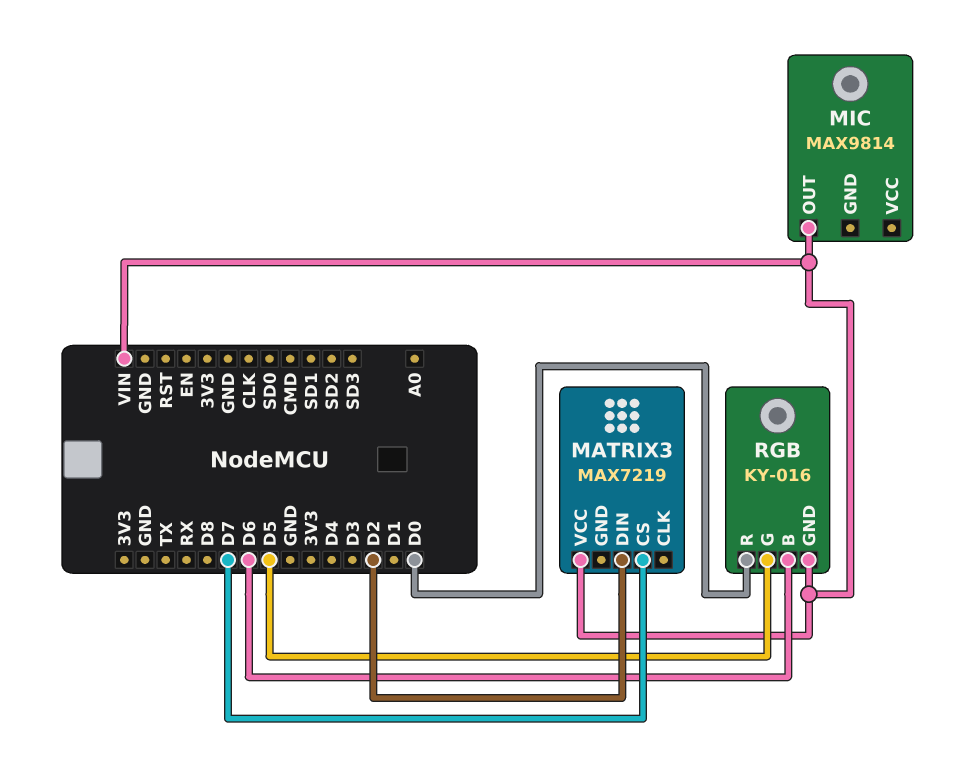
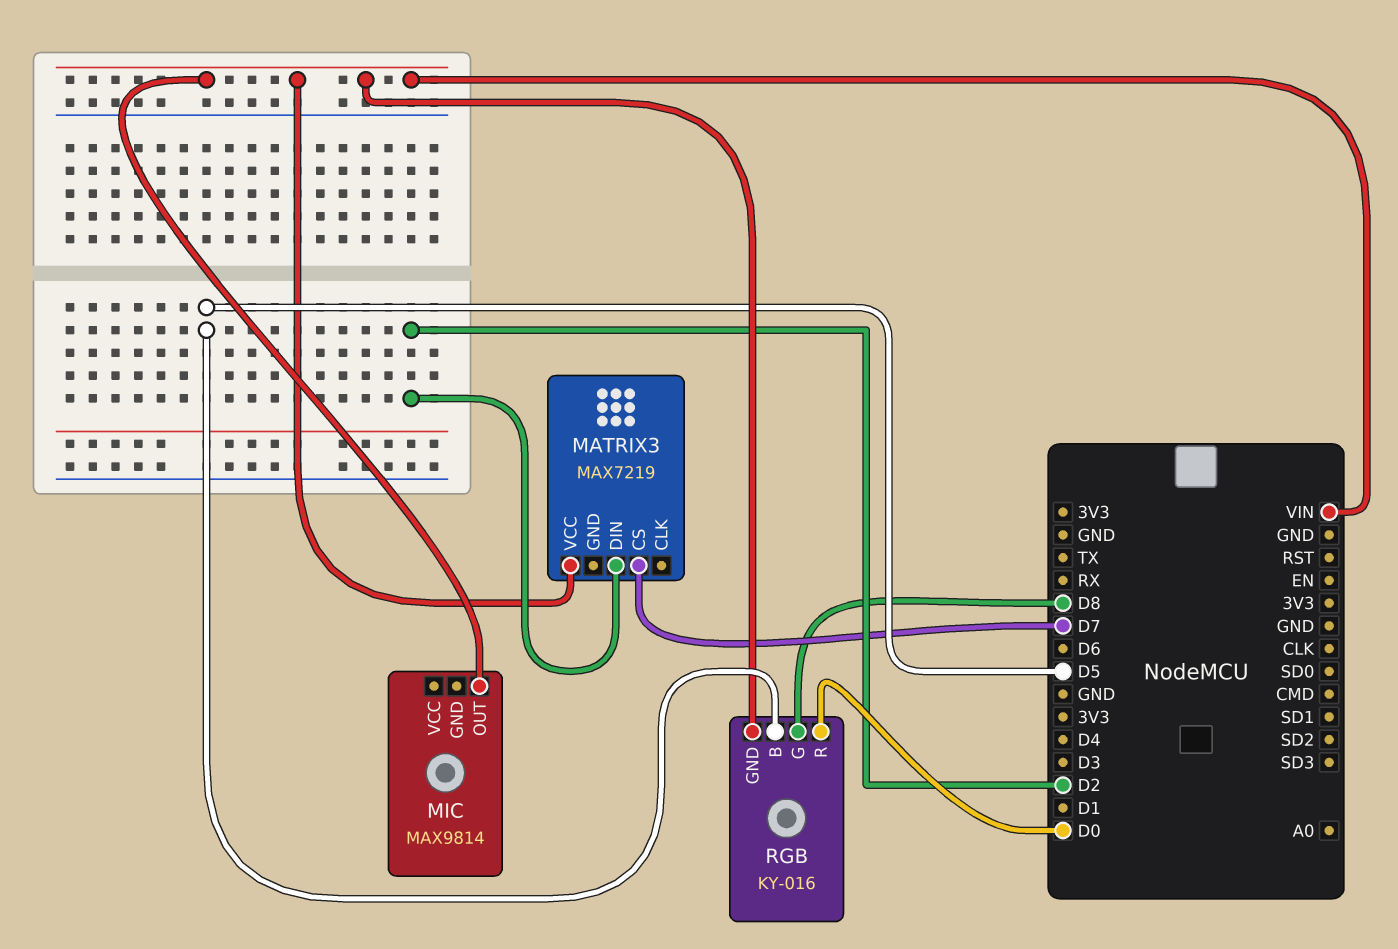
RGB pin B: D6 -> D5
RGB pin G: D5 -> D8

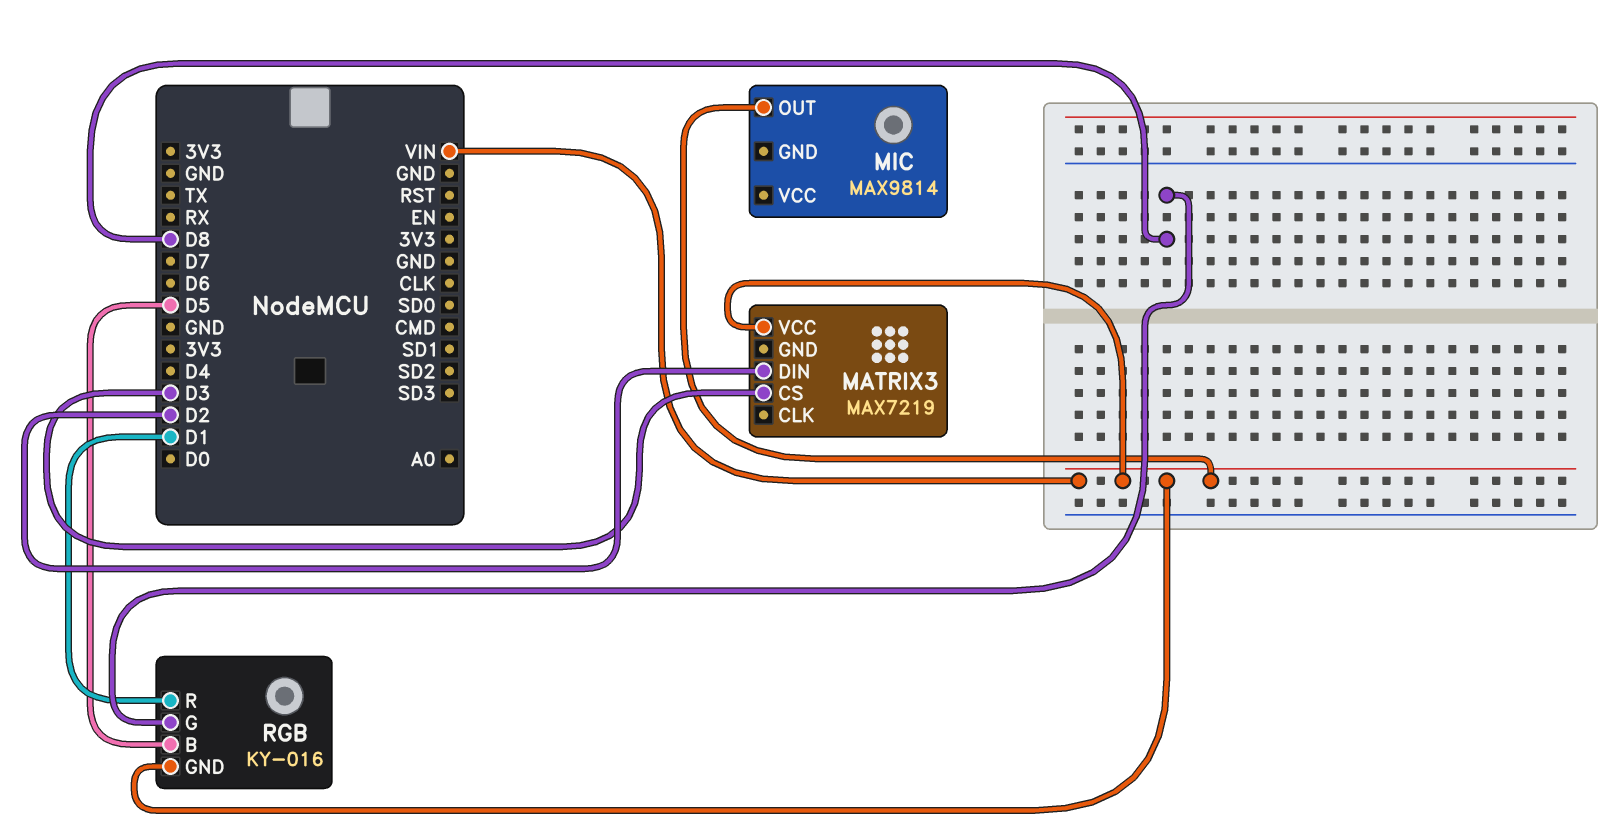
MATRIX3 pin CS: D7 -> D3
RGB pin R: D0 -> D1

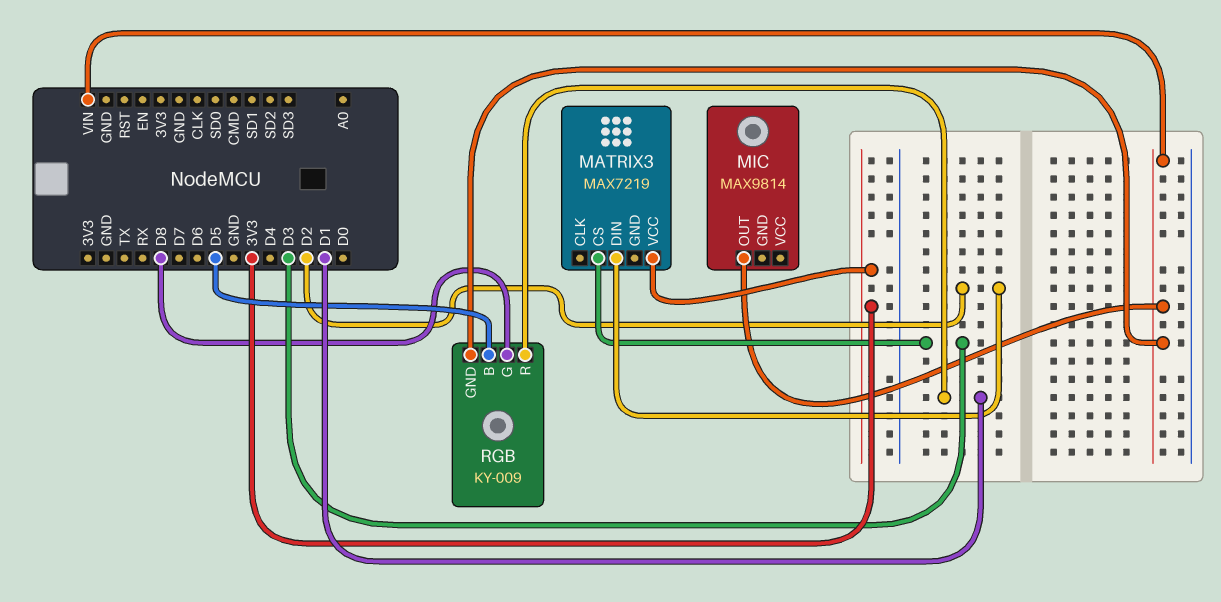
MATRIX3 pin VCC: VIN -> 3V3
RGB: KY-016 -> KY-009

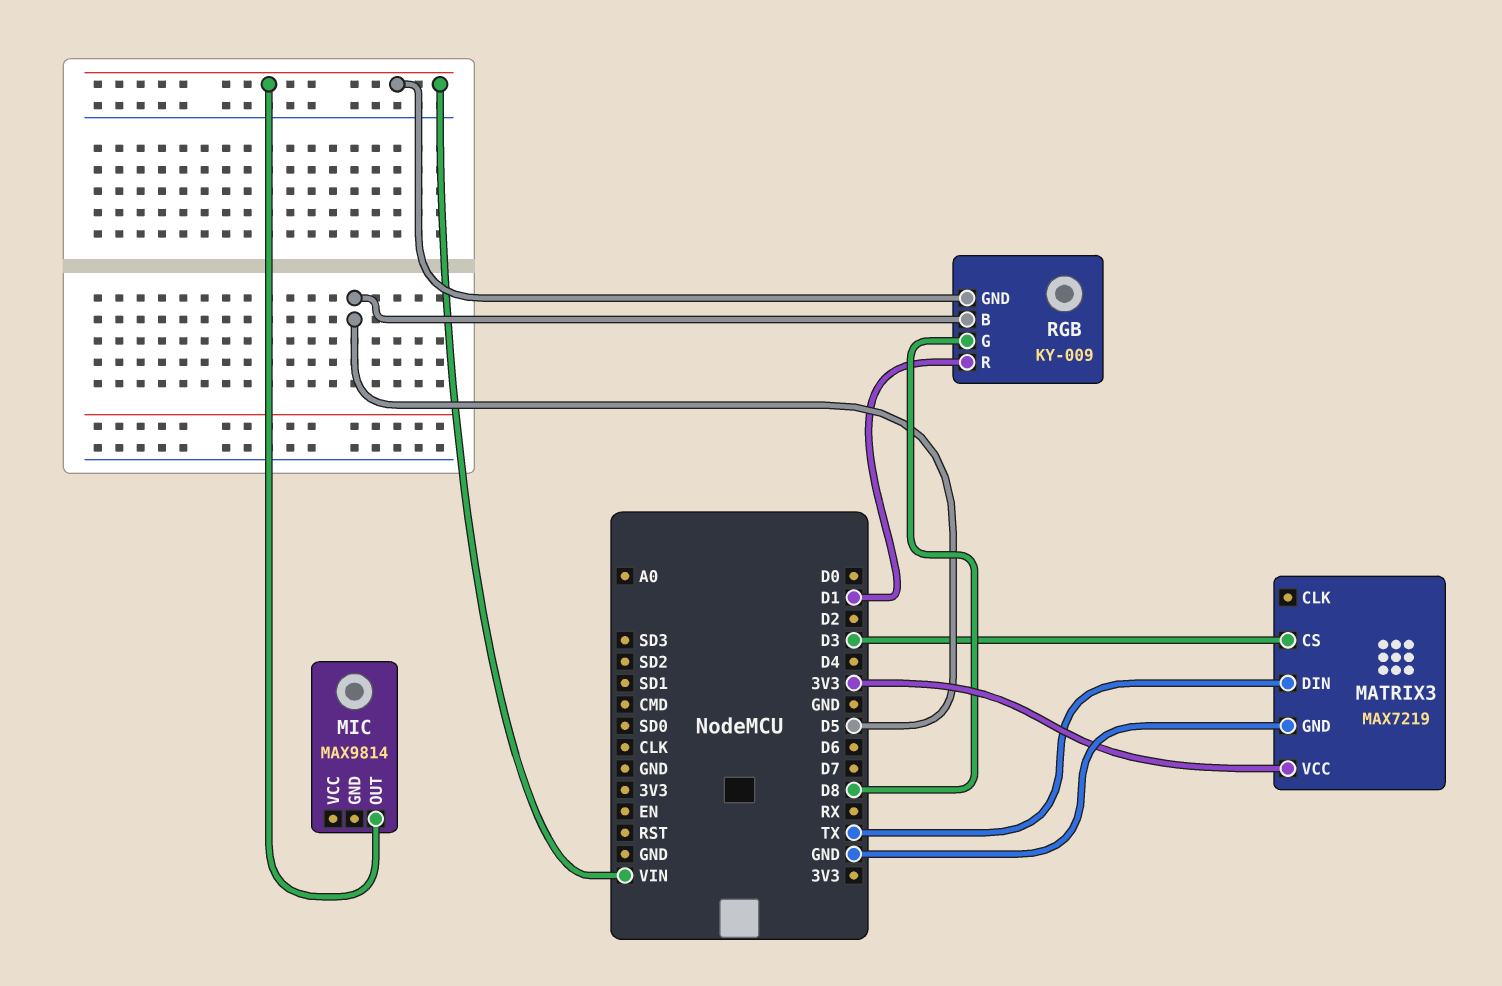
MATRIX3 pin DIN: D2 -> TX
MATRIX3 pin GND: none -> GND

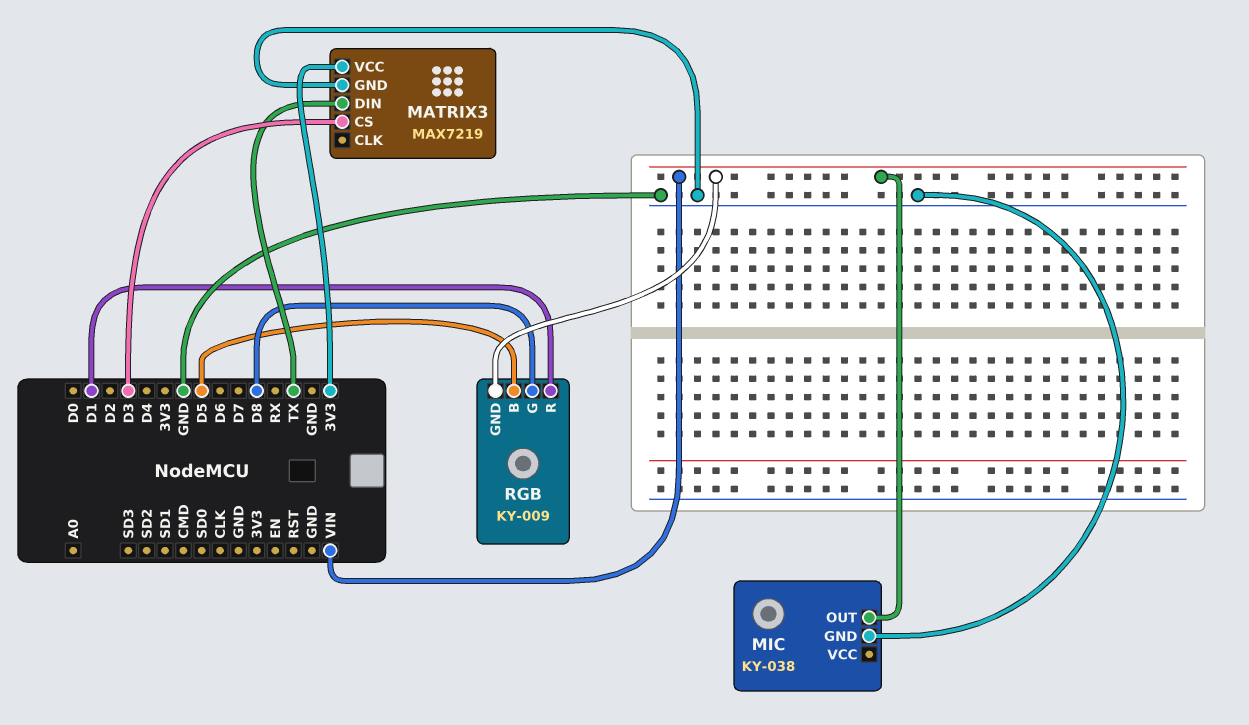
MIC: MAX9814 -> KY-038
MIC pin GND: none -> GND

